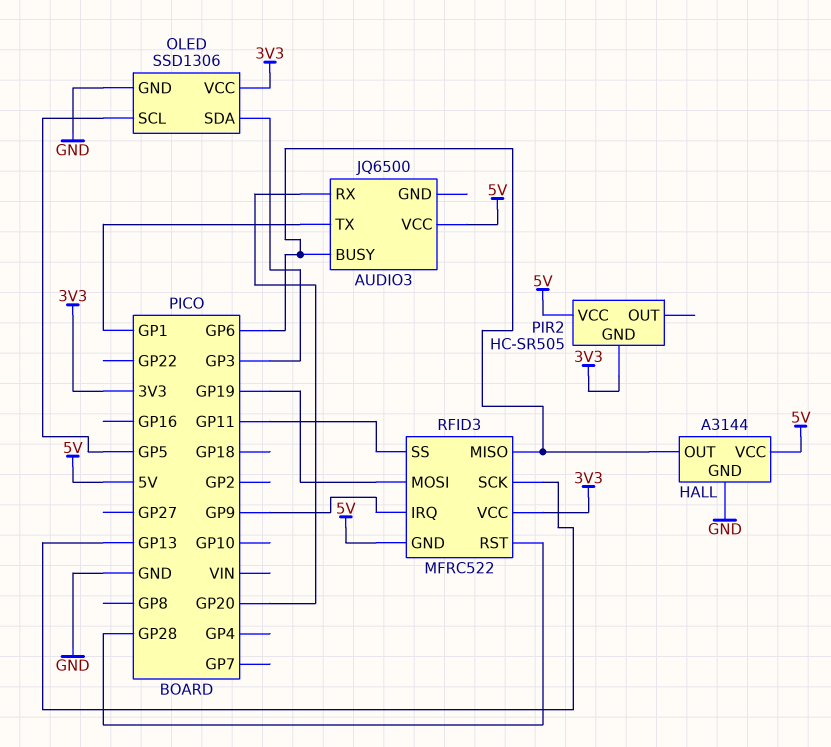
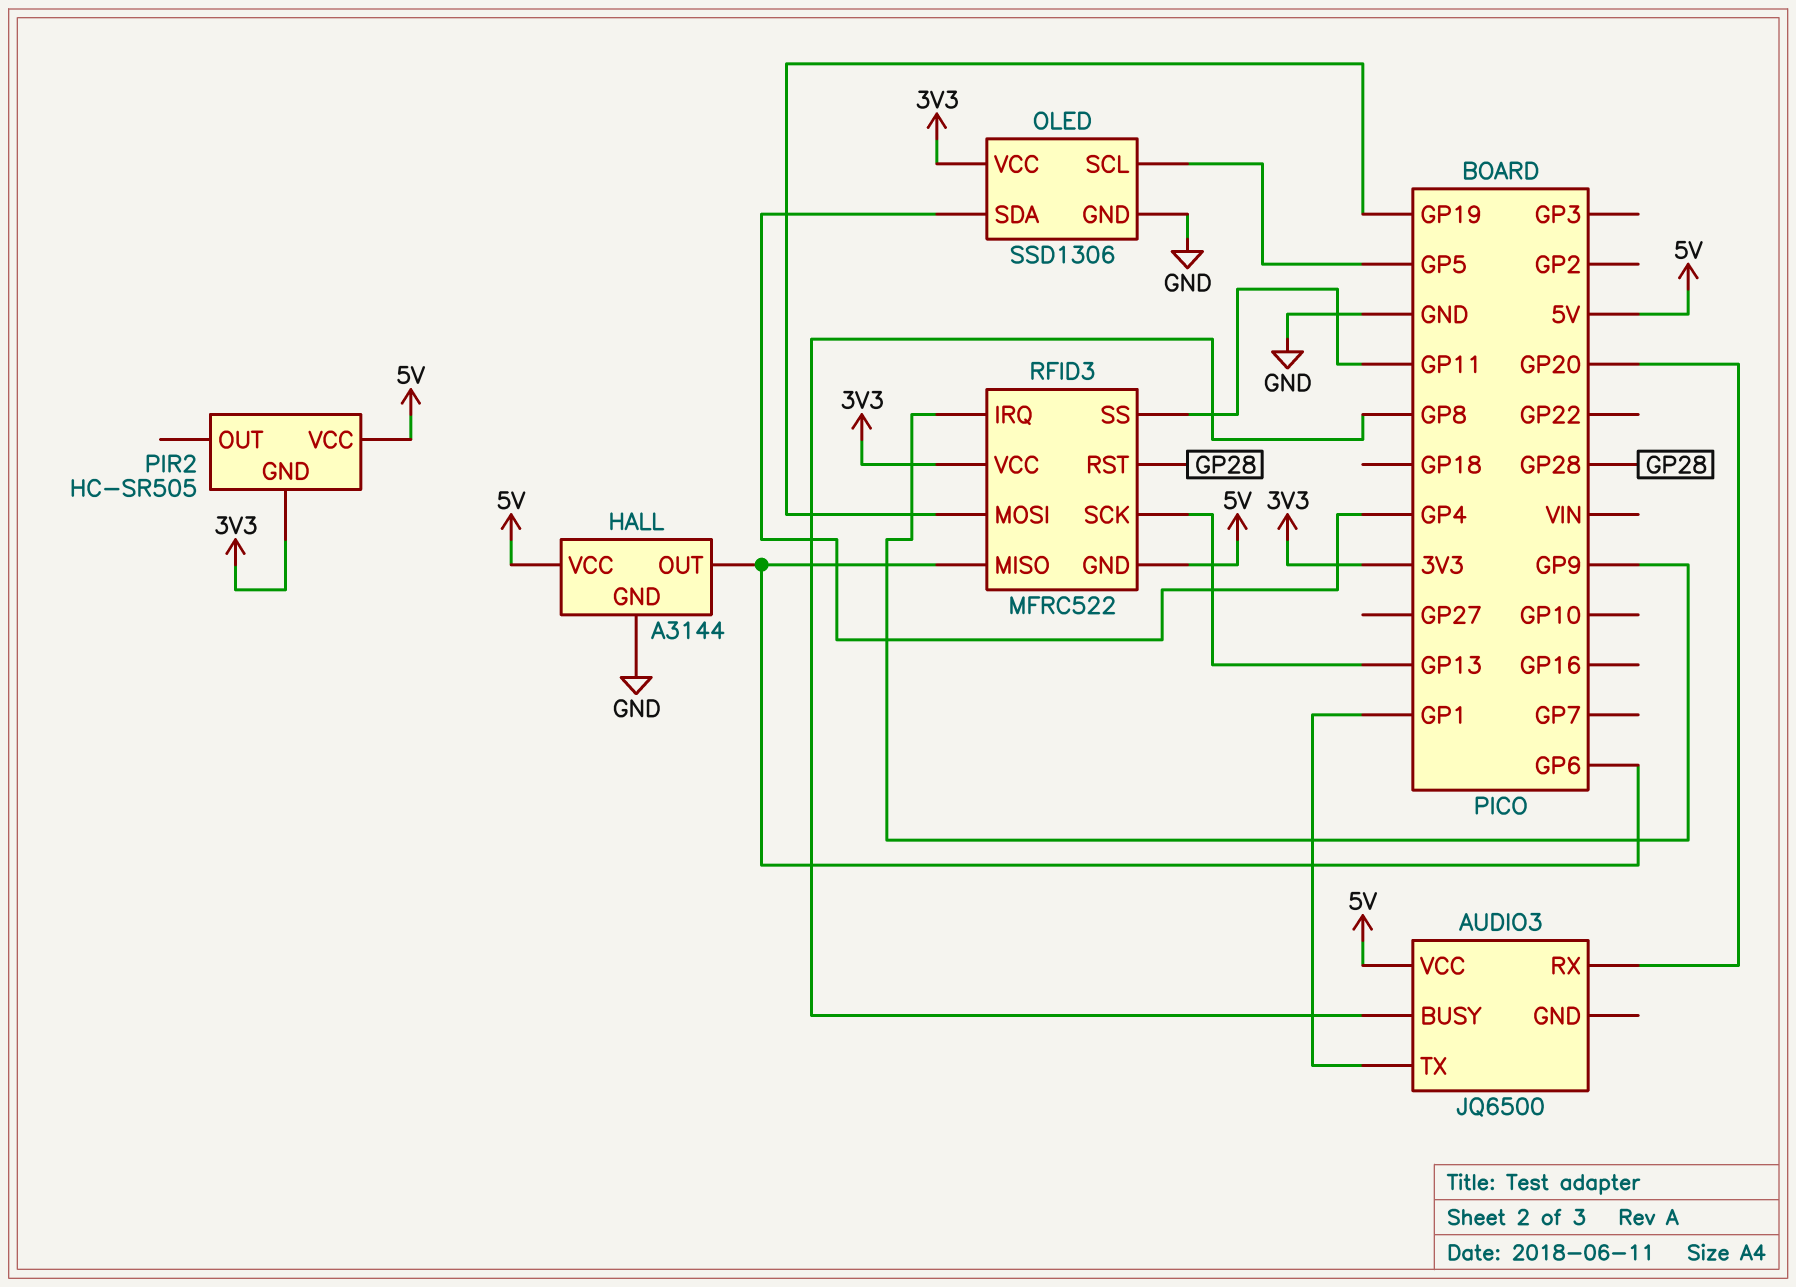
AUDIO3 pin BUSY: GP6 -> GP8
OLED pin SDA: GP3 -> GP4

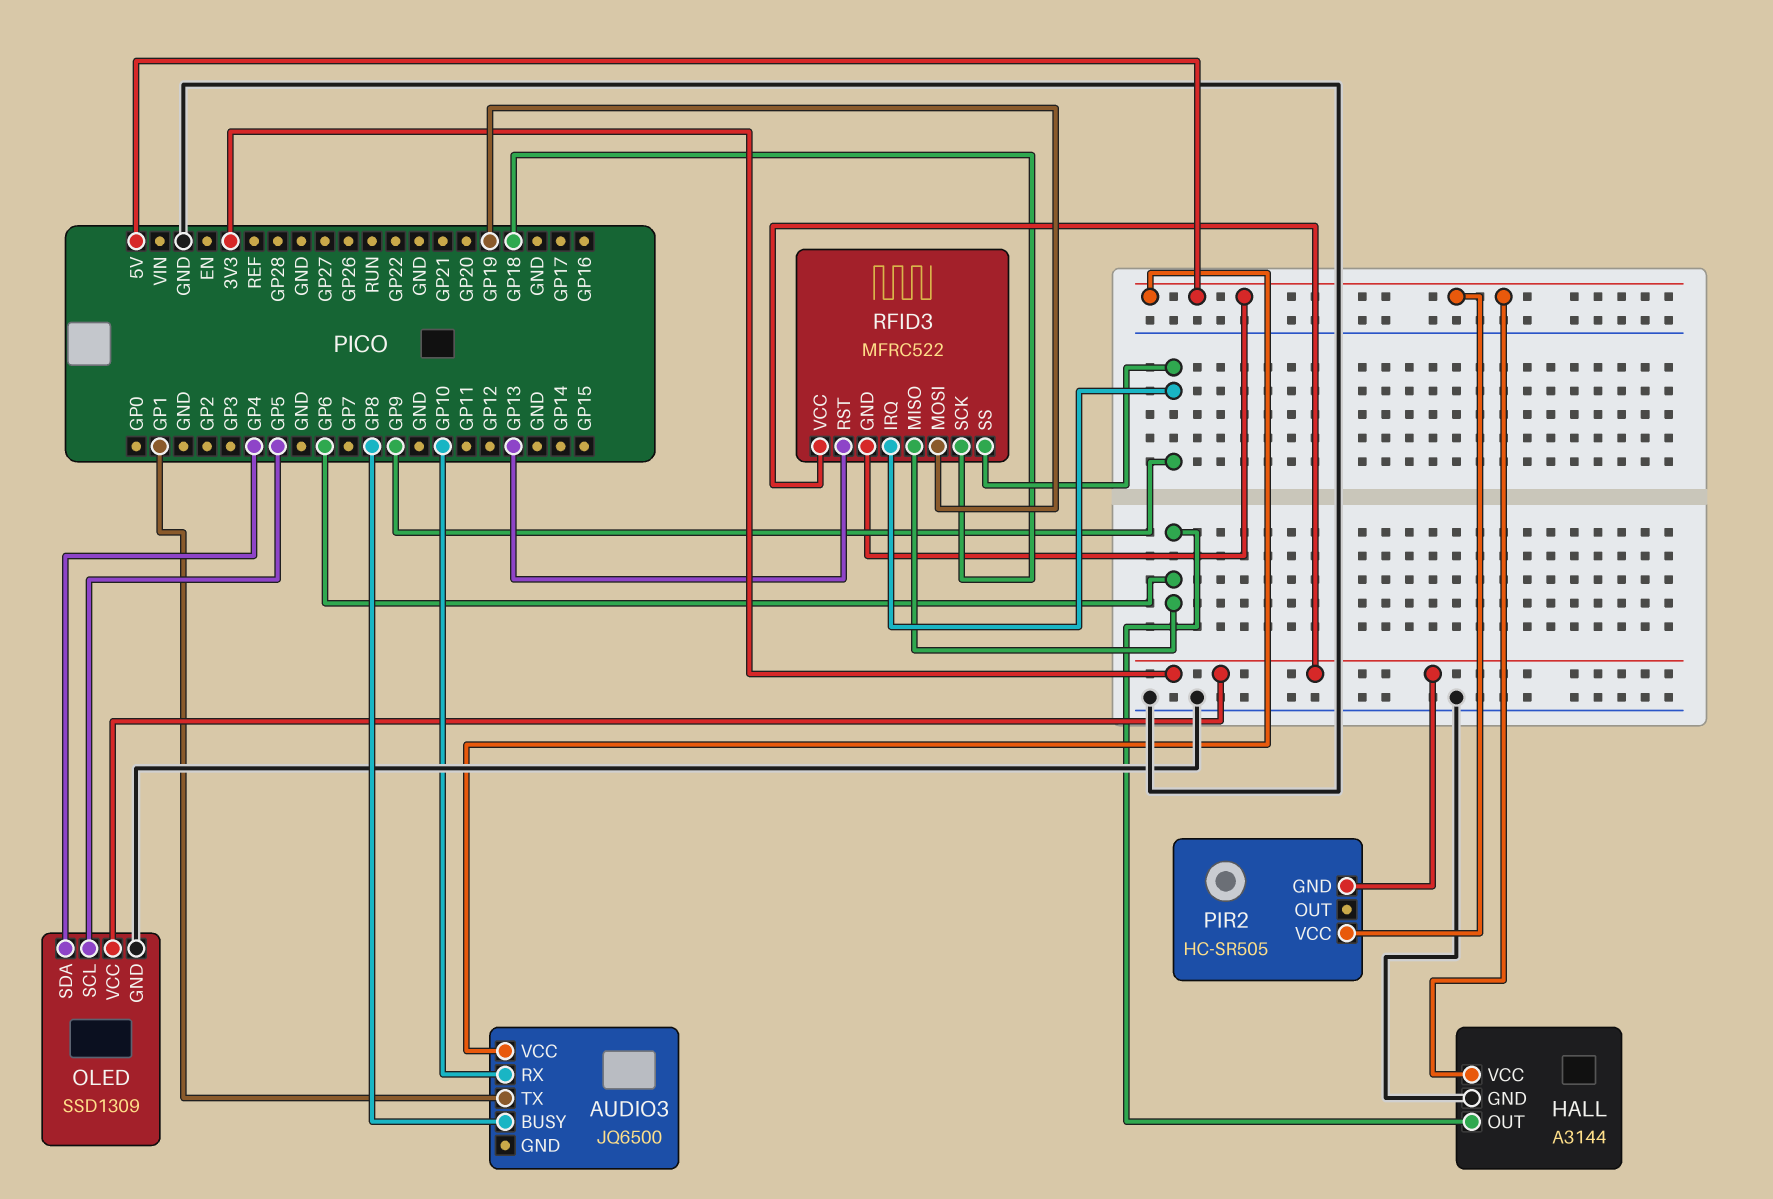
AUDIO3 pin RX: GP20 -> GP10
OLED: SSD1306 -> SSD1309
RFID3 pin RST: GP28 -> GP13
RFID3 pin SCK: GP13 -> GP18
RFID3 pin SS: GP11 -> GP9

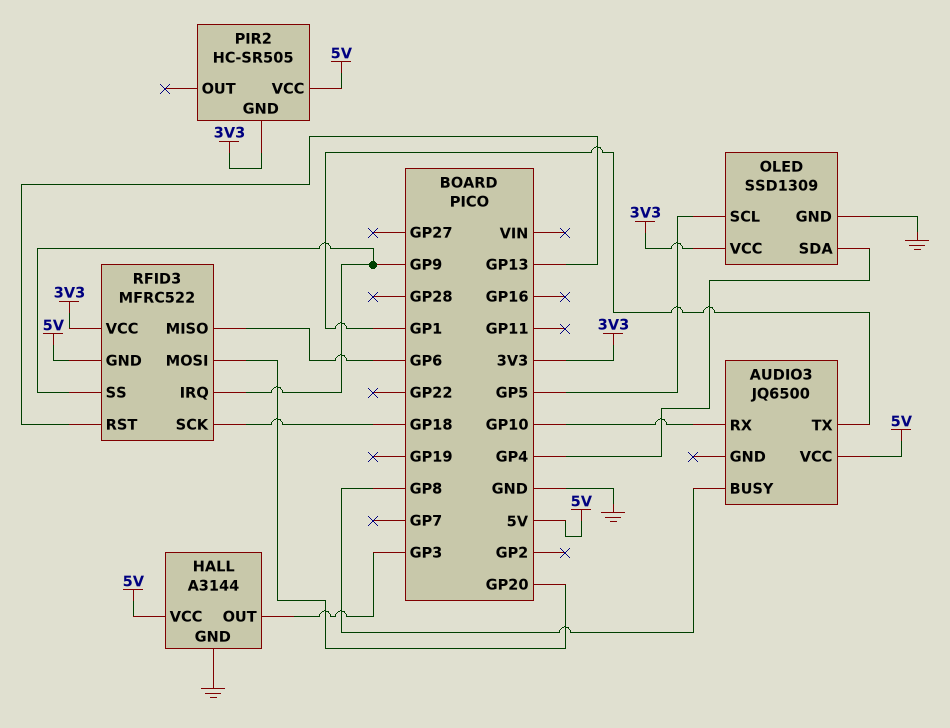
HALL pin OUT: GP6 -> GP3
RFID3 pin MOSI: GP19 -> GP20

